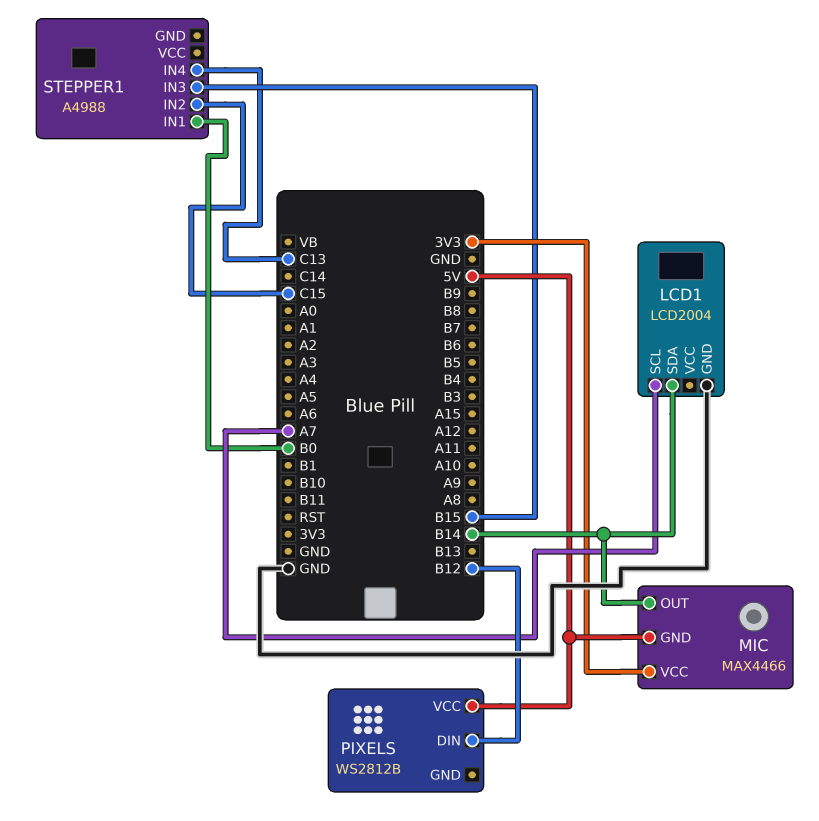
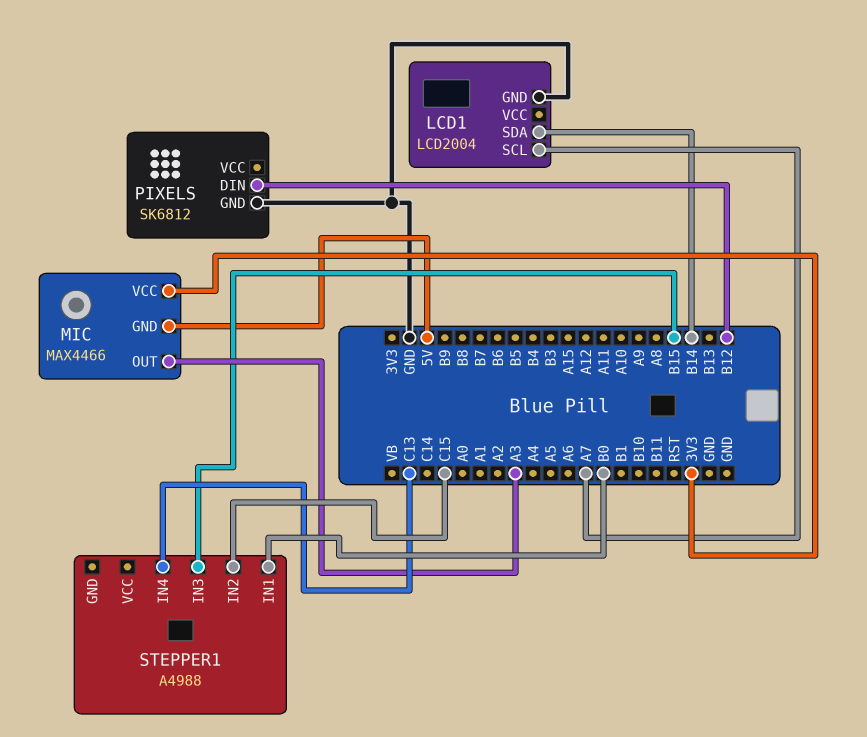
MIC pin OUT: B14 -> A3
PIXELS: WS2812B -> SK6812
PIXELS pin GND: none -> GND
PIXELS pin VCC: 5V -> none

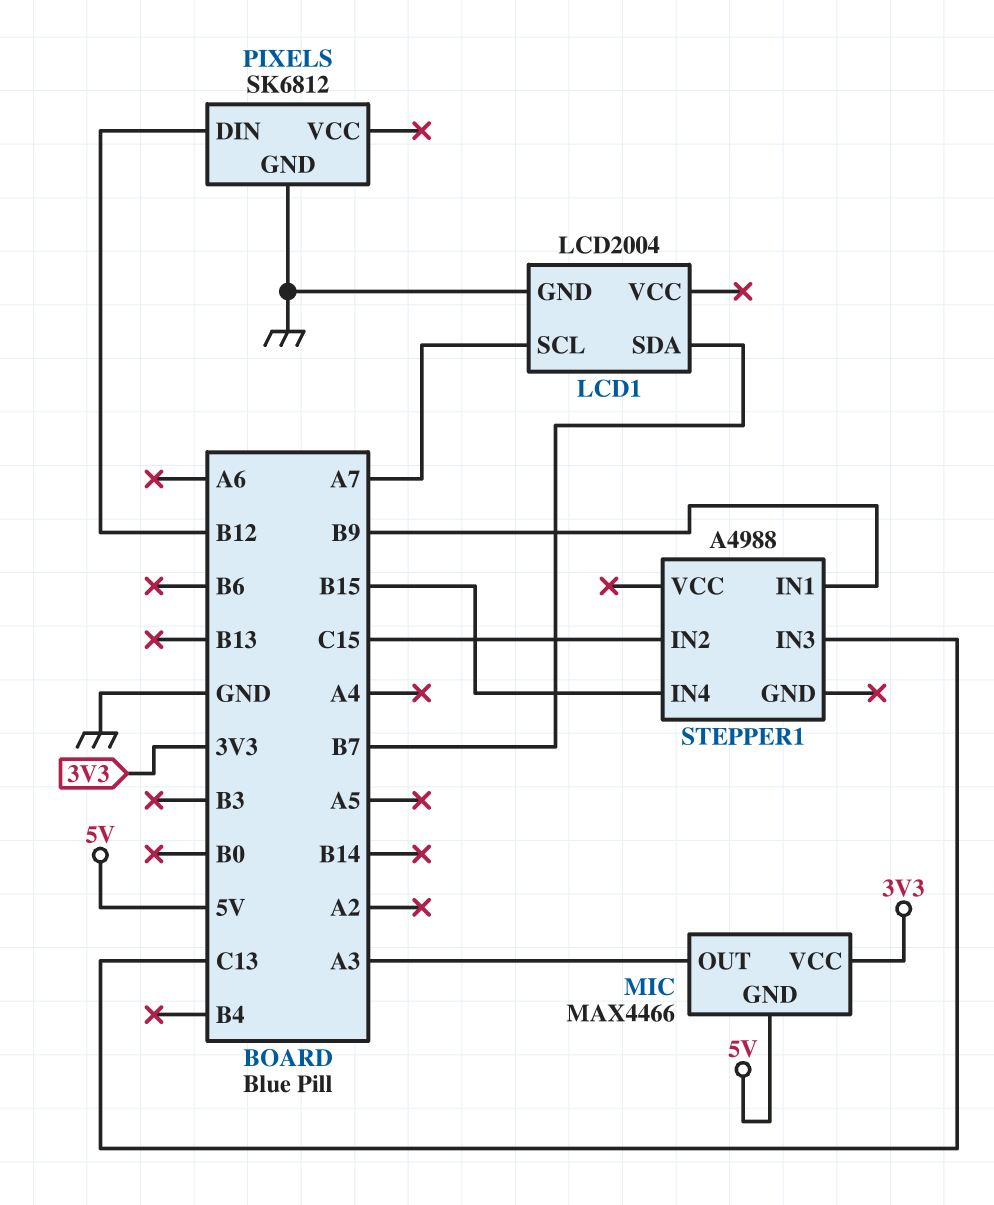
LCD1 pin SDA: B14 -> B7
STEPPER1 pin IN1: B0 -> B9
STEPPER1 pin IN3: B15 -> C13
STEPPER1 pin IN4: C13 -> B15

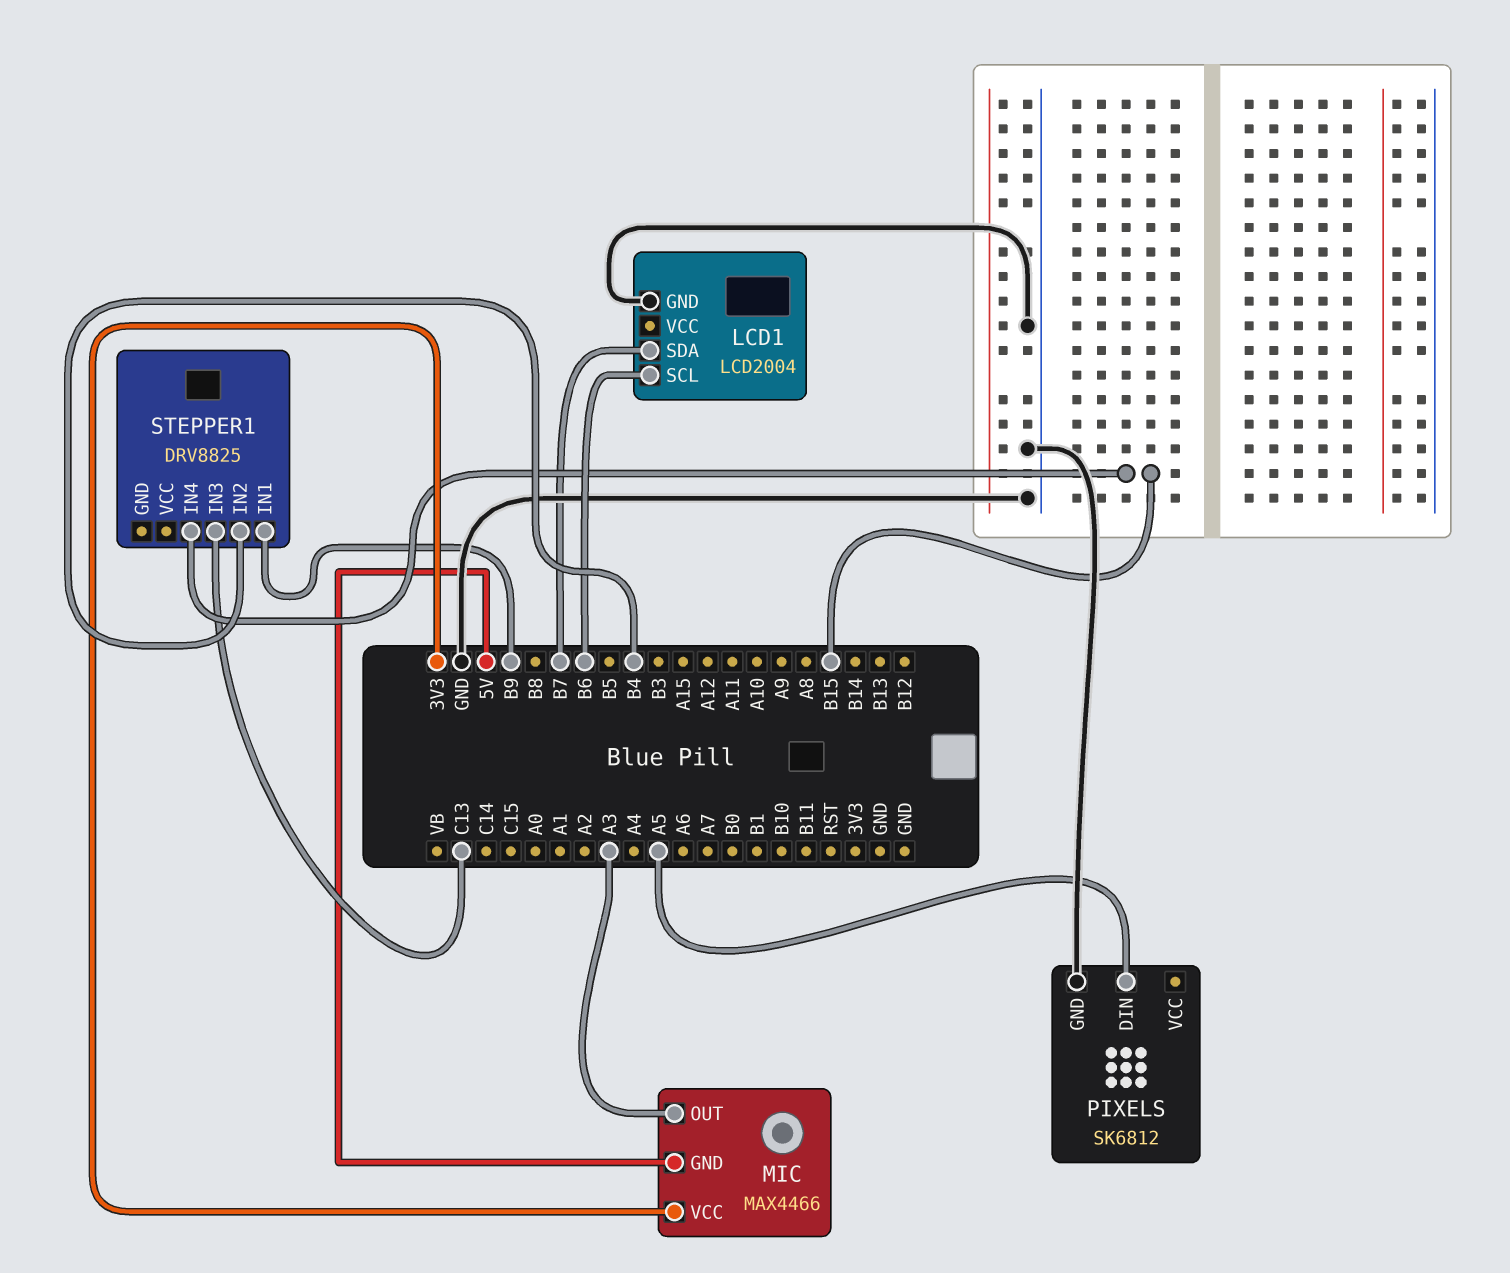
LCD1 pin SCL: A7 -> B6
PIXELS pin DIN: B12 -> A5
STEPPER1: A4988 -> DRV8825
STEPPER1 pin IN2: C15 -> B4

